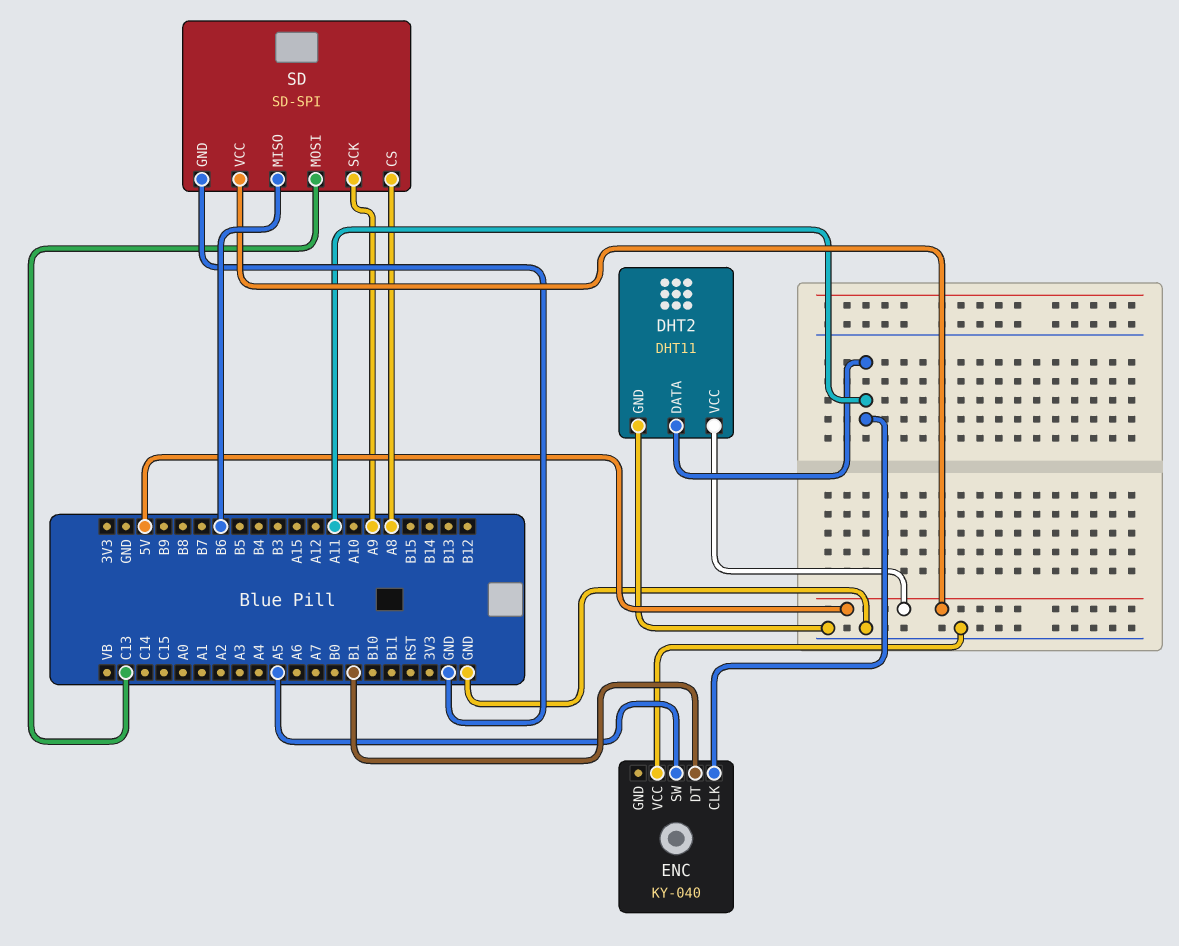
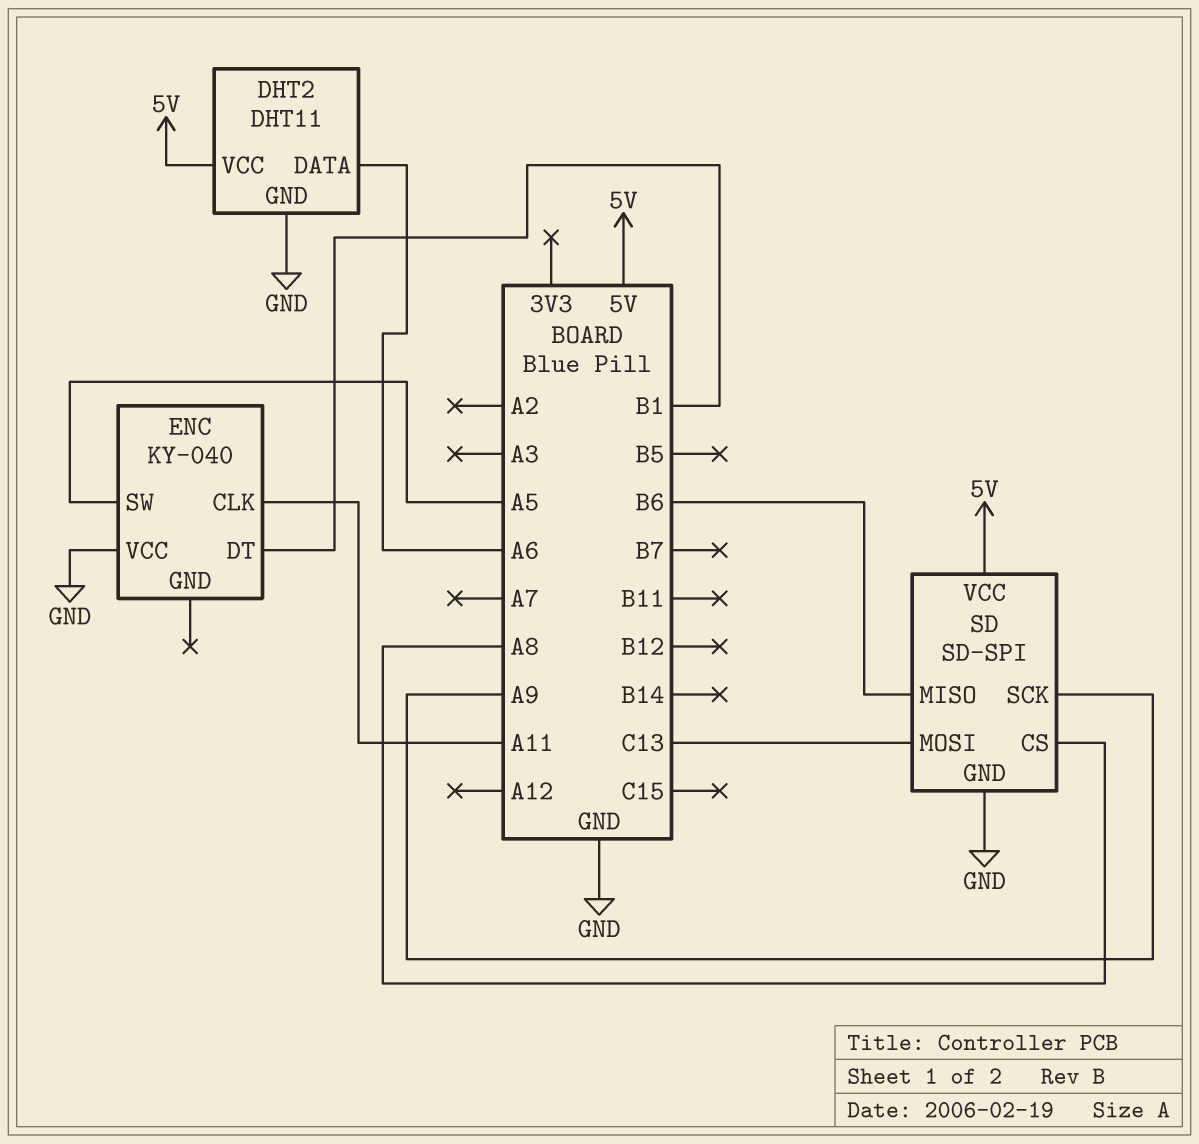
DHT2 pin DATA: A11 -> A6

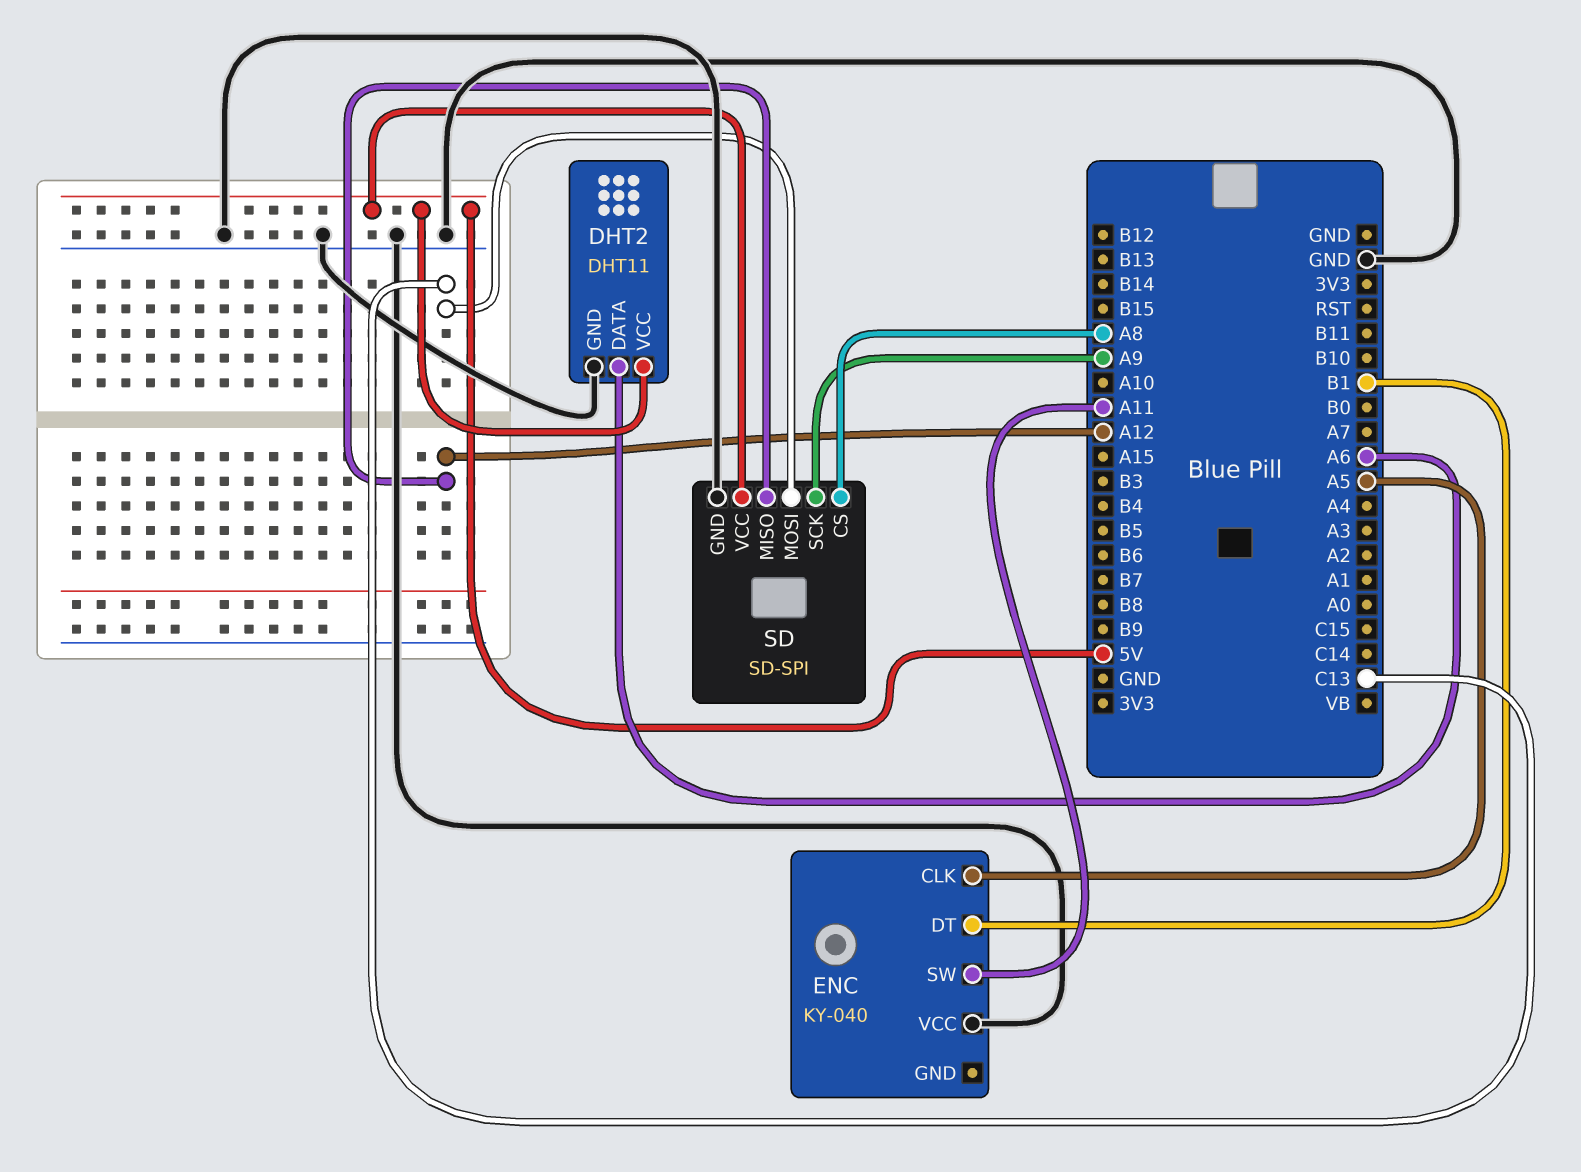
ENC pin CLK: A11 -> A5
ENC pin SW: A5 -> A11
SD pin MISO: B6 -> A12

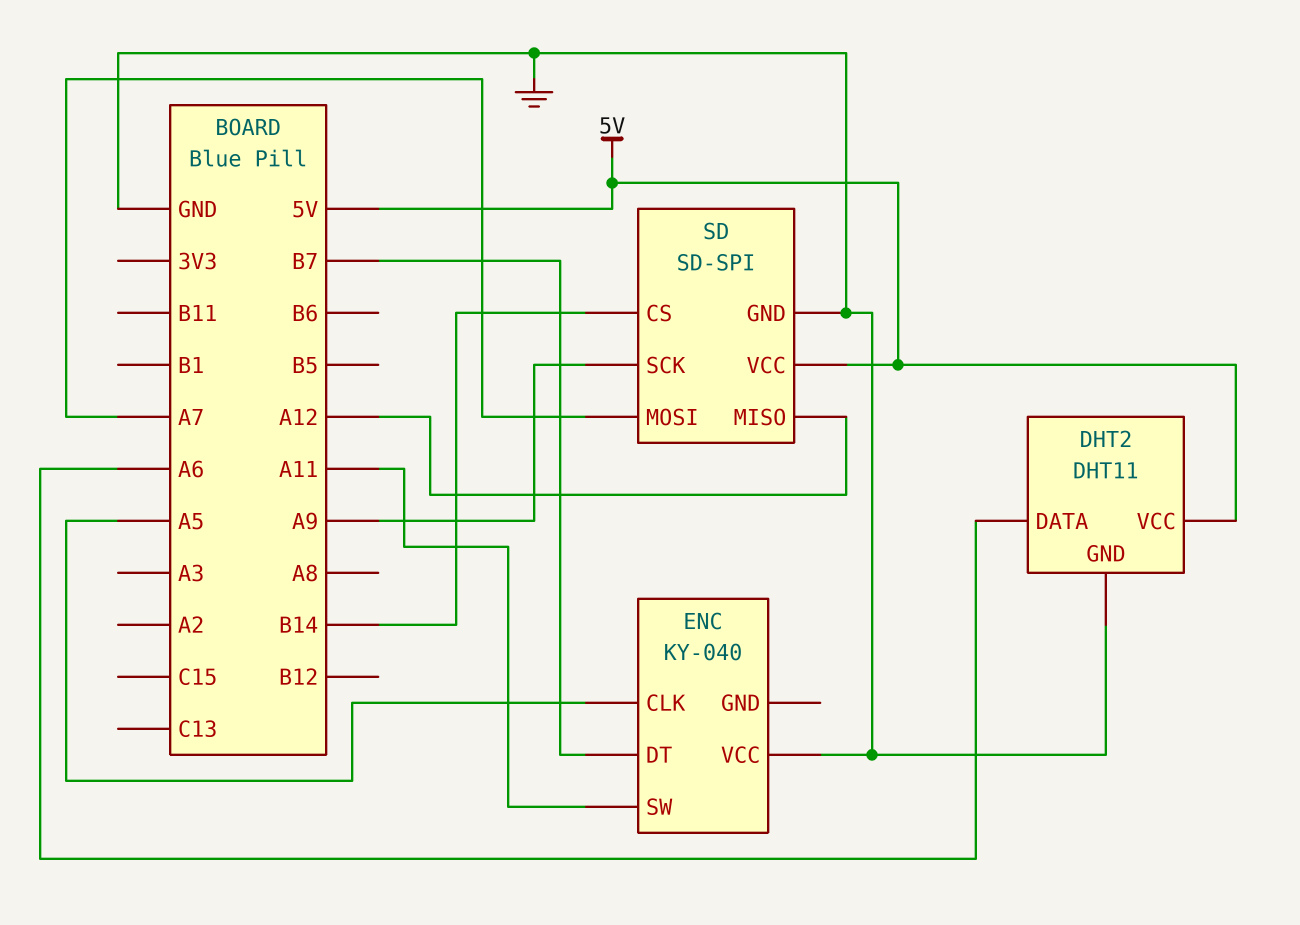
ENC pin DT: B1 -> B7
SD pin CS: A8 -> B14
SD pin MOSI: C13 -> A7

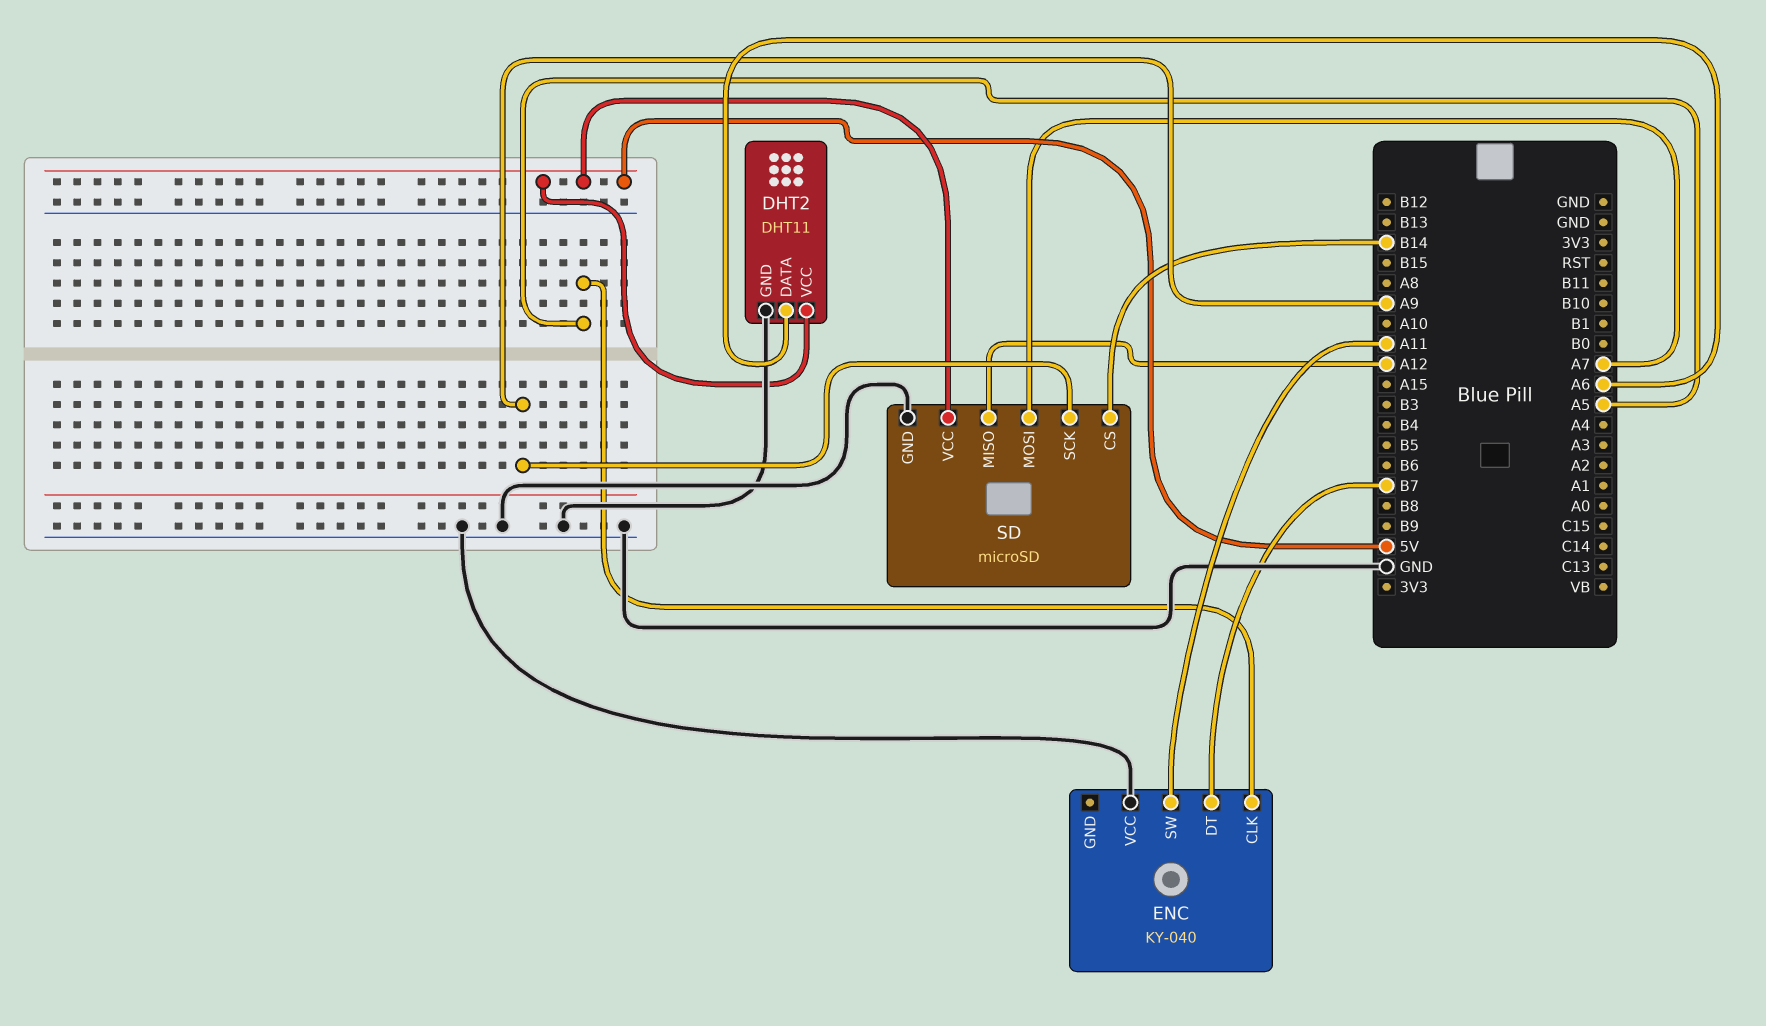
SD: SD-SPI -> microSD

